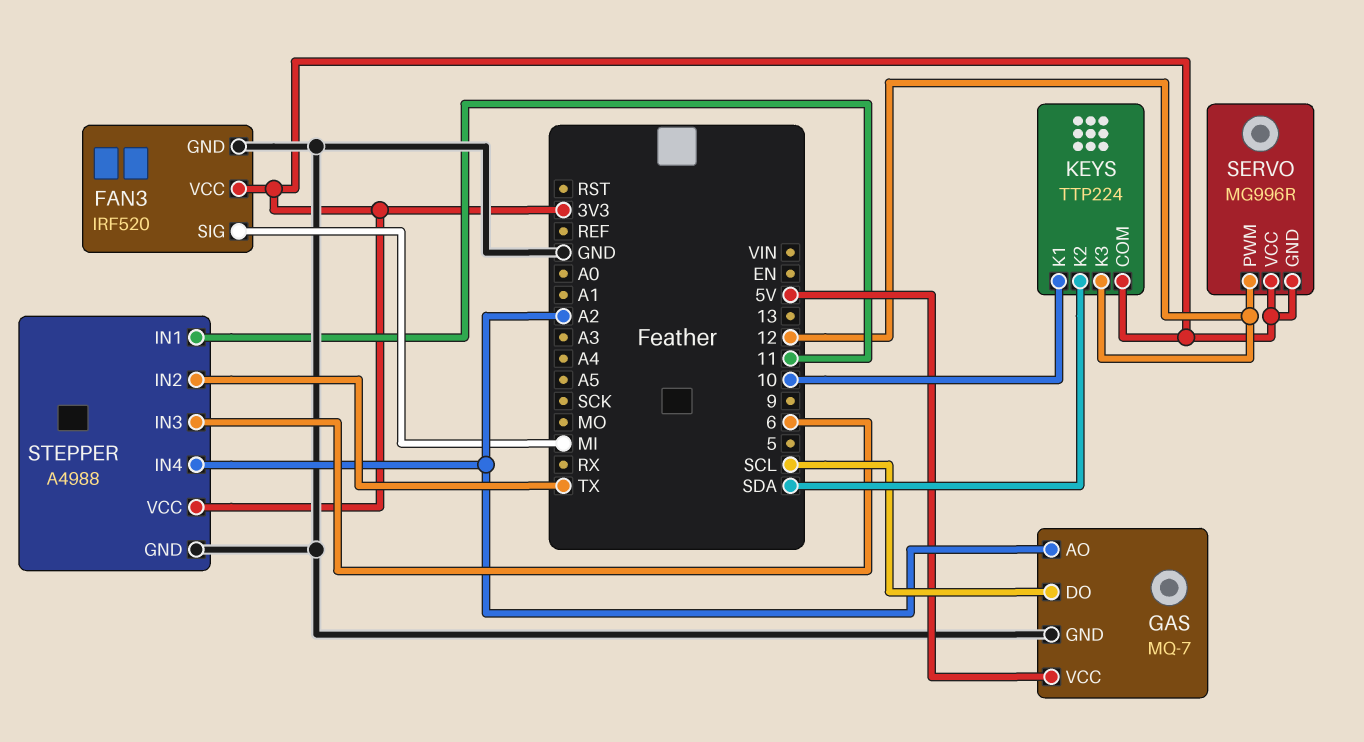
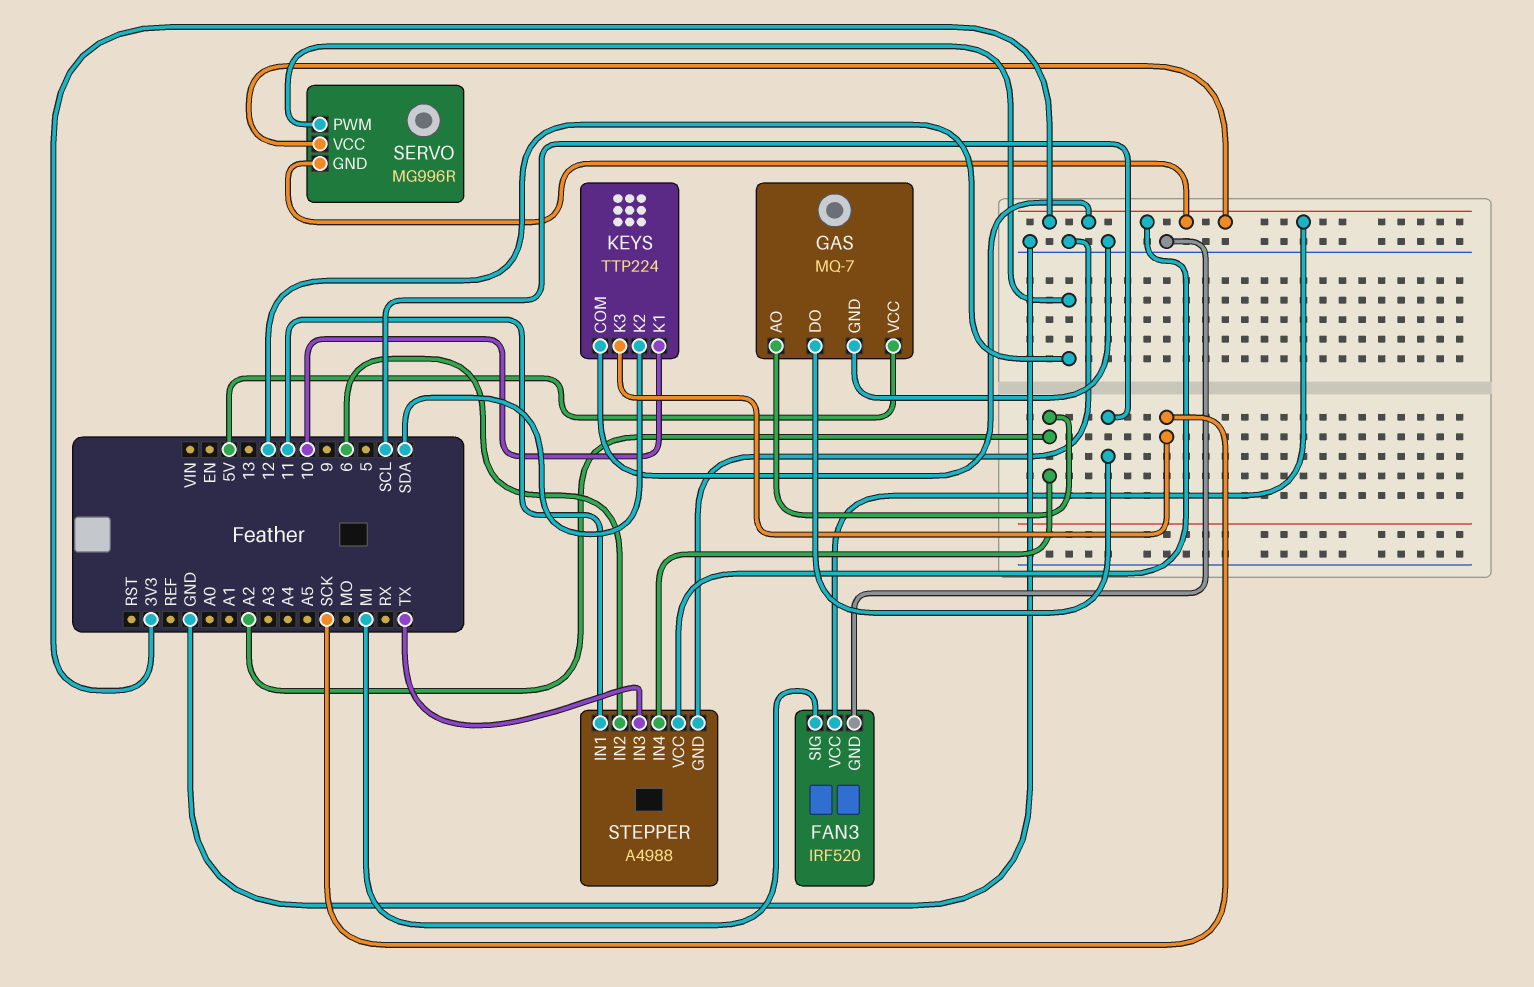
KEYS pin K3: 12 -> SCK
STEPPER pin IN2: TX -> 6
STEPPER pin IN3: 6 -> TX

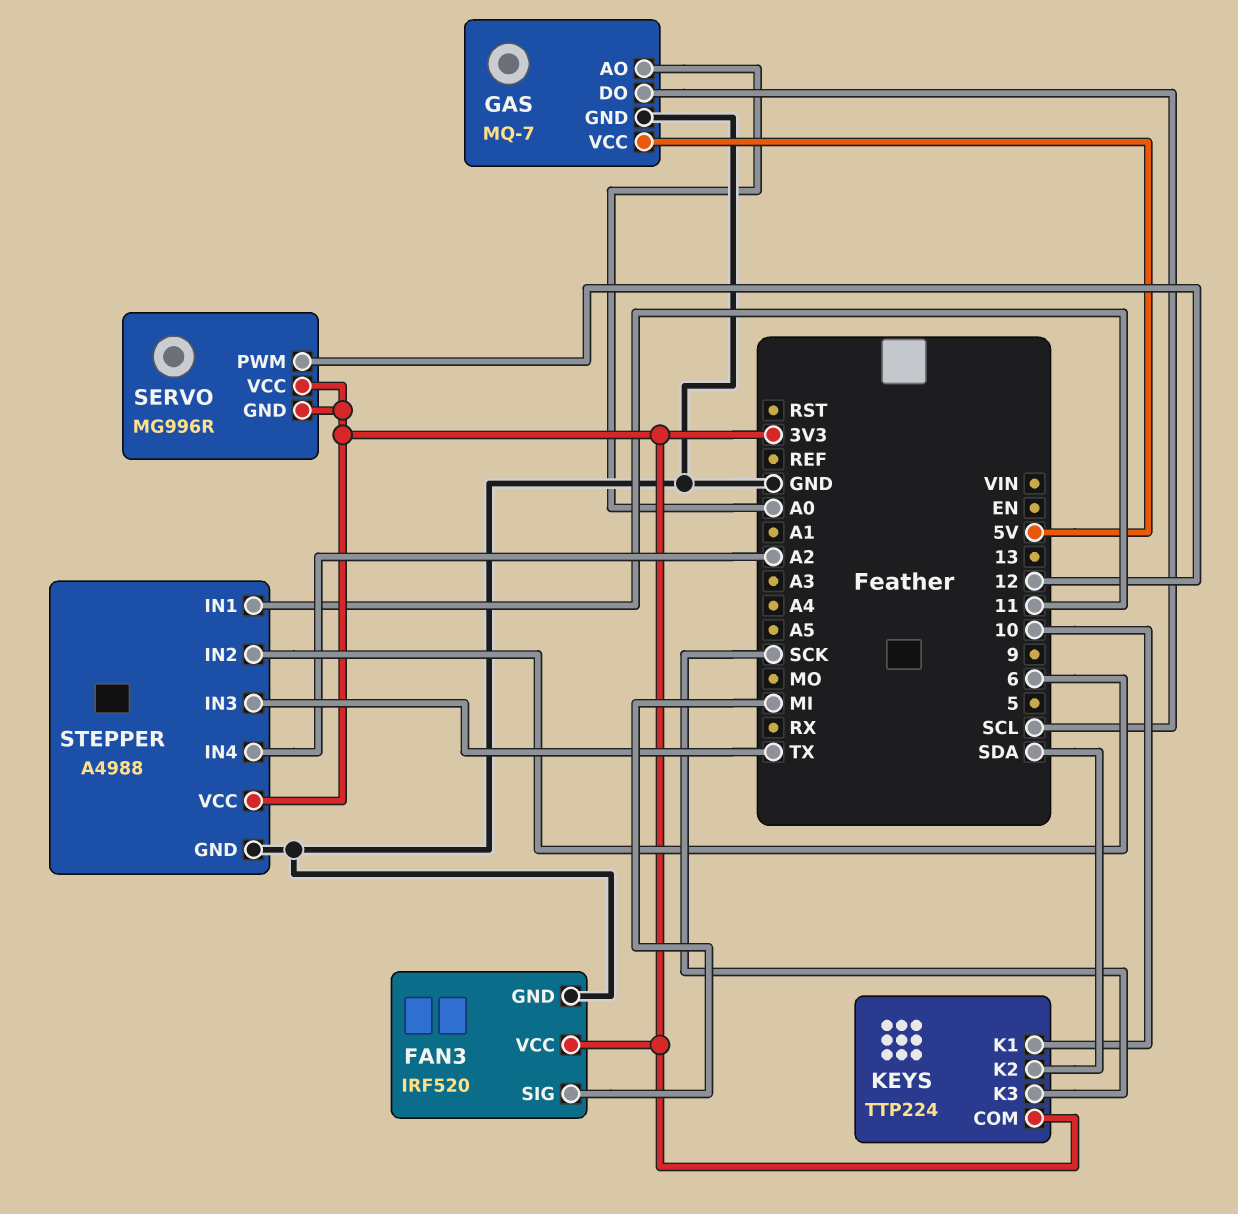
GAS pin AO: A2 -> A0

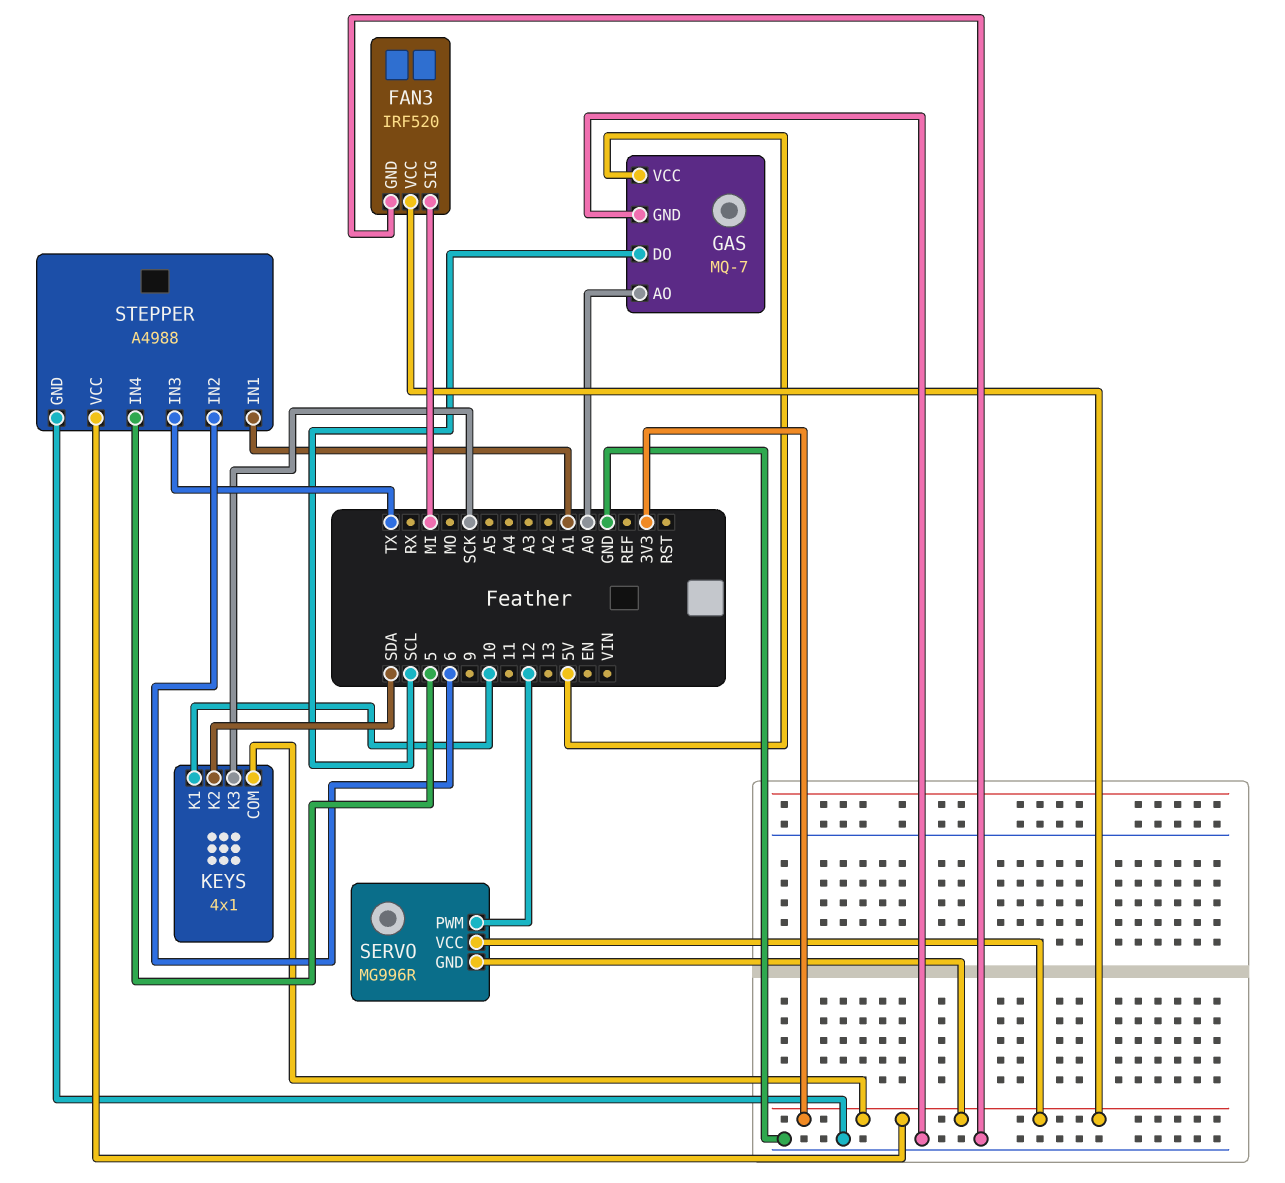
KEYS: TTP224 -> 4x1
STEPPER pin IN1: 11 -> A1
STEPPER pin IN4: A2 -> 5

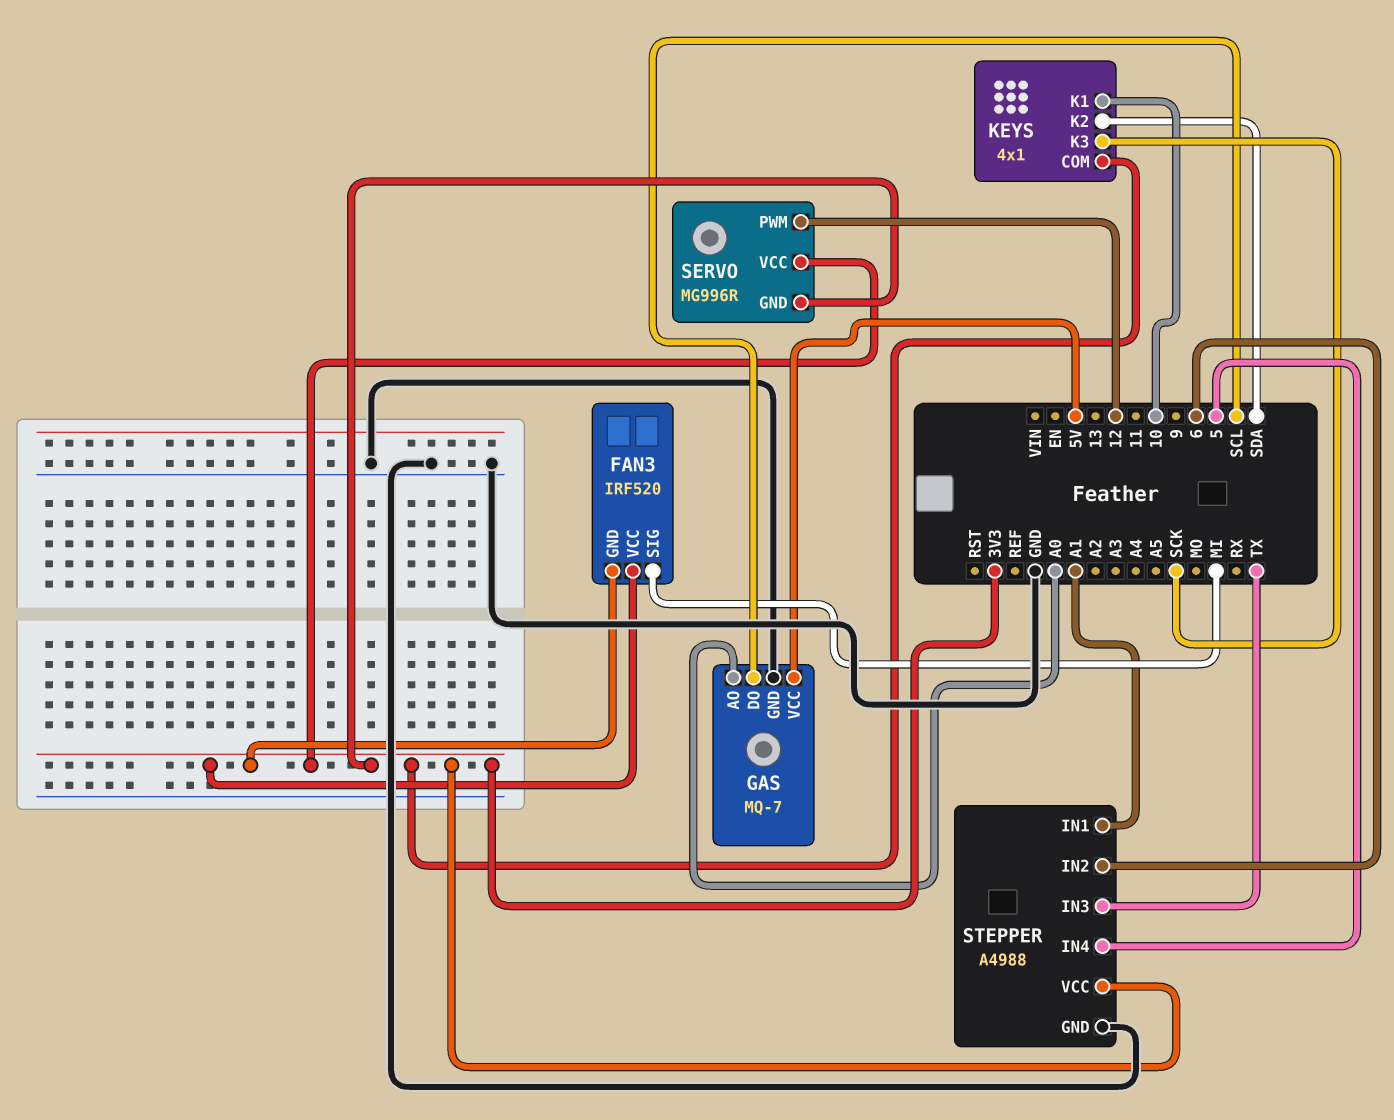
FAN3 pin GND: GND -> 3V3

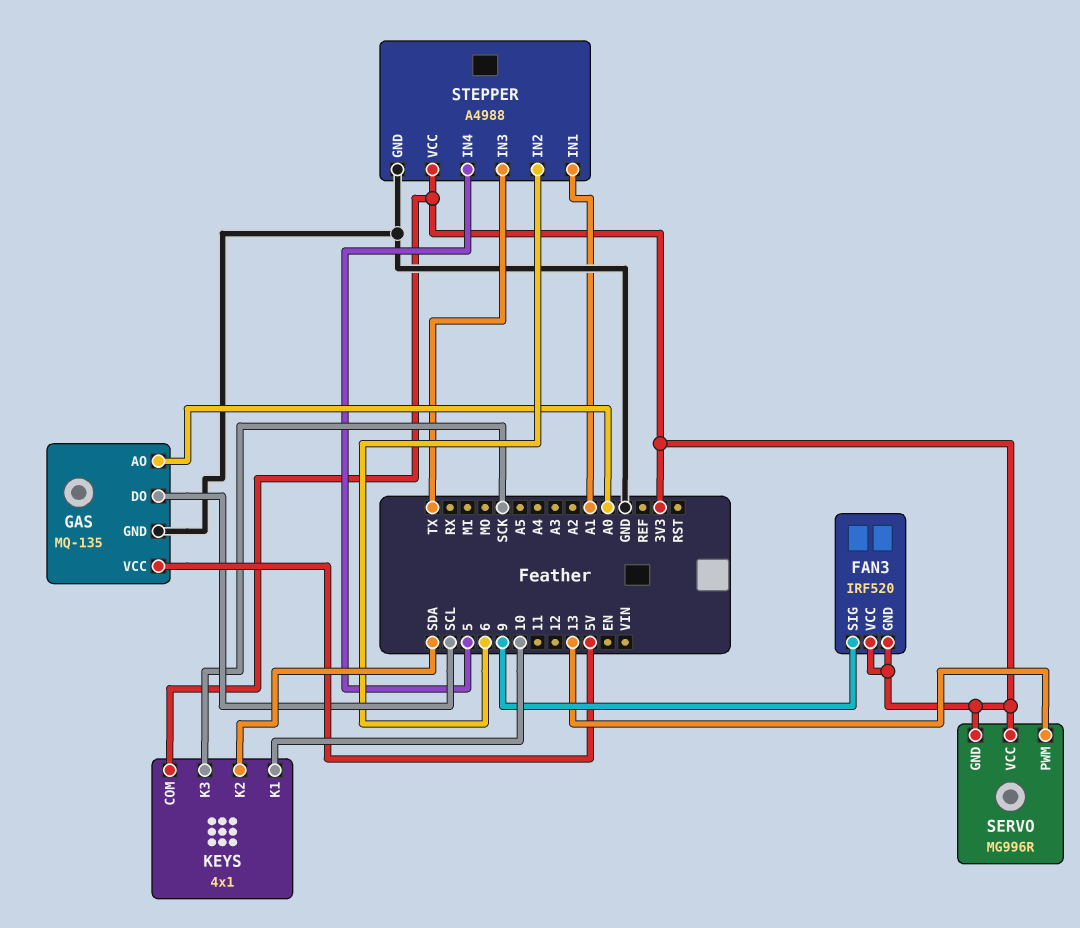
FAN3 pin SIG: MI -> 9
GAS: MQ-7 -> MQ-135
SERVO pin PWM: 12 -> 13

